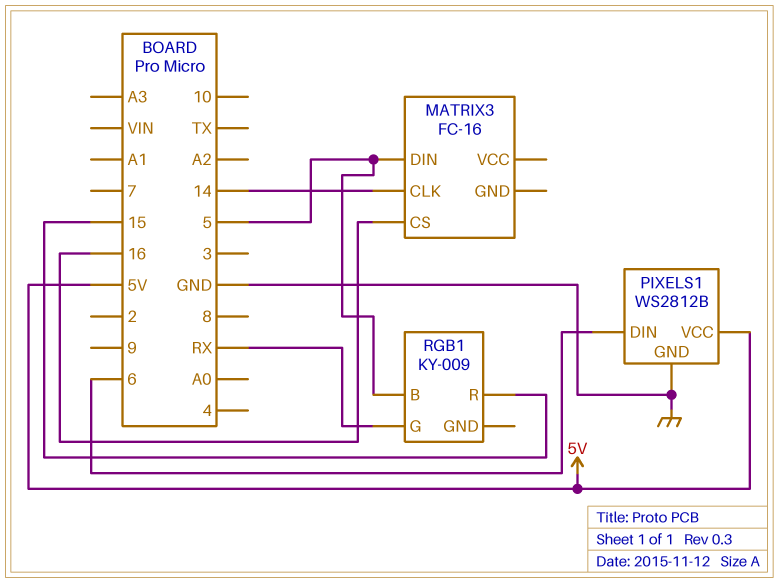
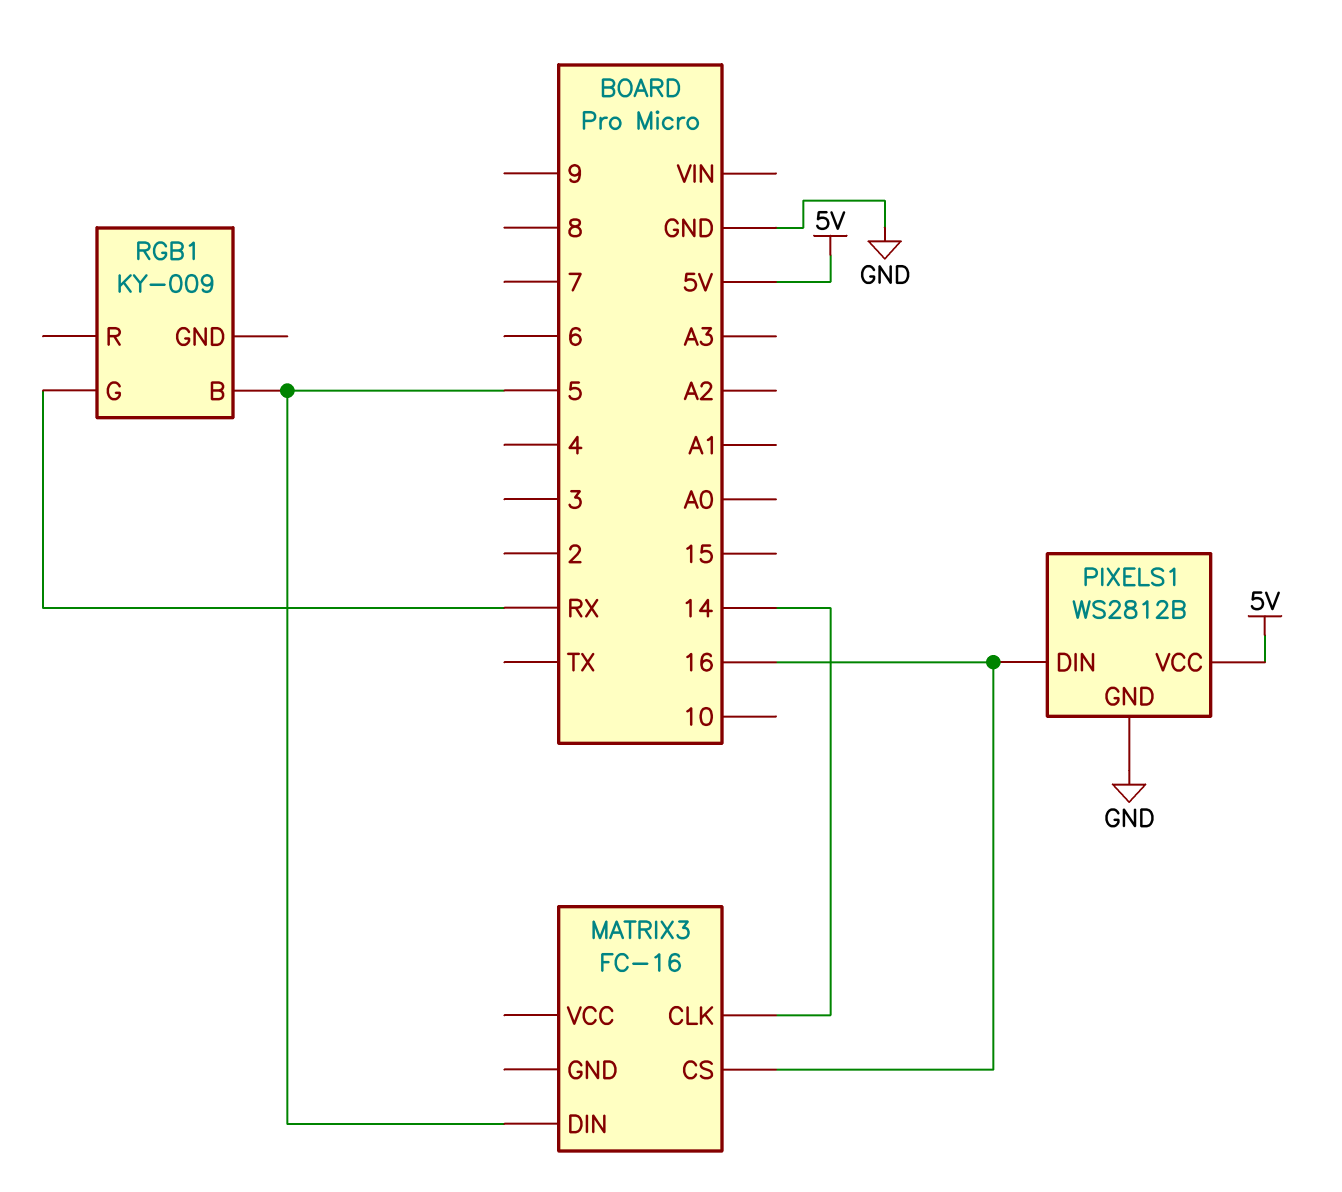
PIXELS1 pin DIN: 6 -> 16
RGB1 pin R: 15 -> none

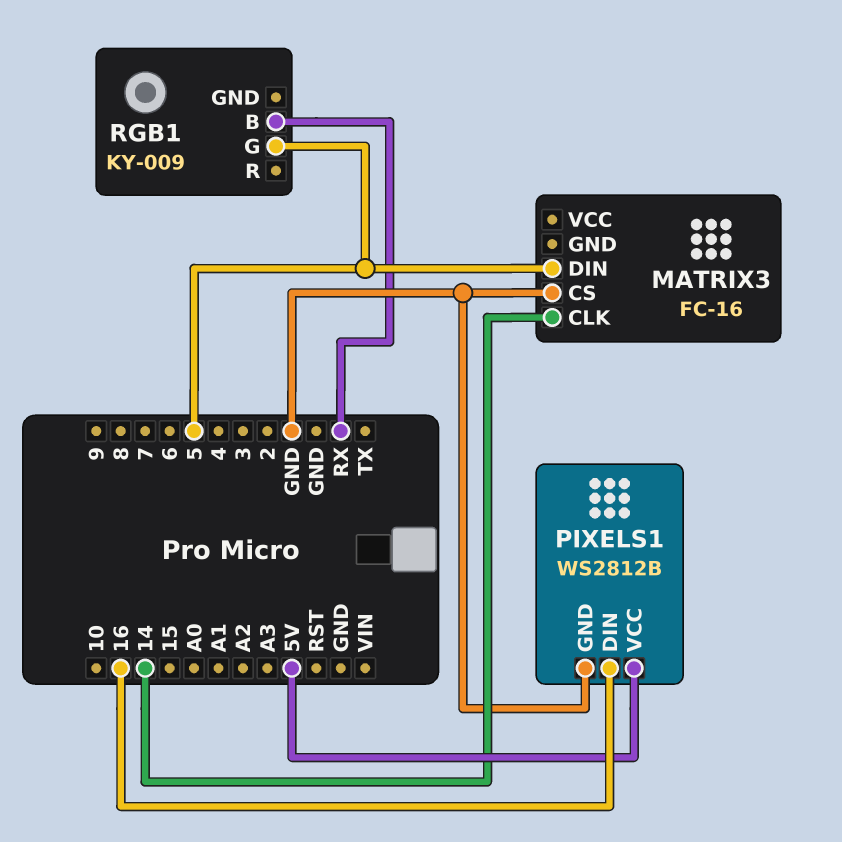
MATRIX3 pin CS: 16 -> GND
RGB1 pin B: 5 -> RX
RGB1 pin G: RX -> 5

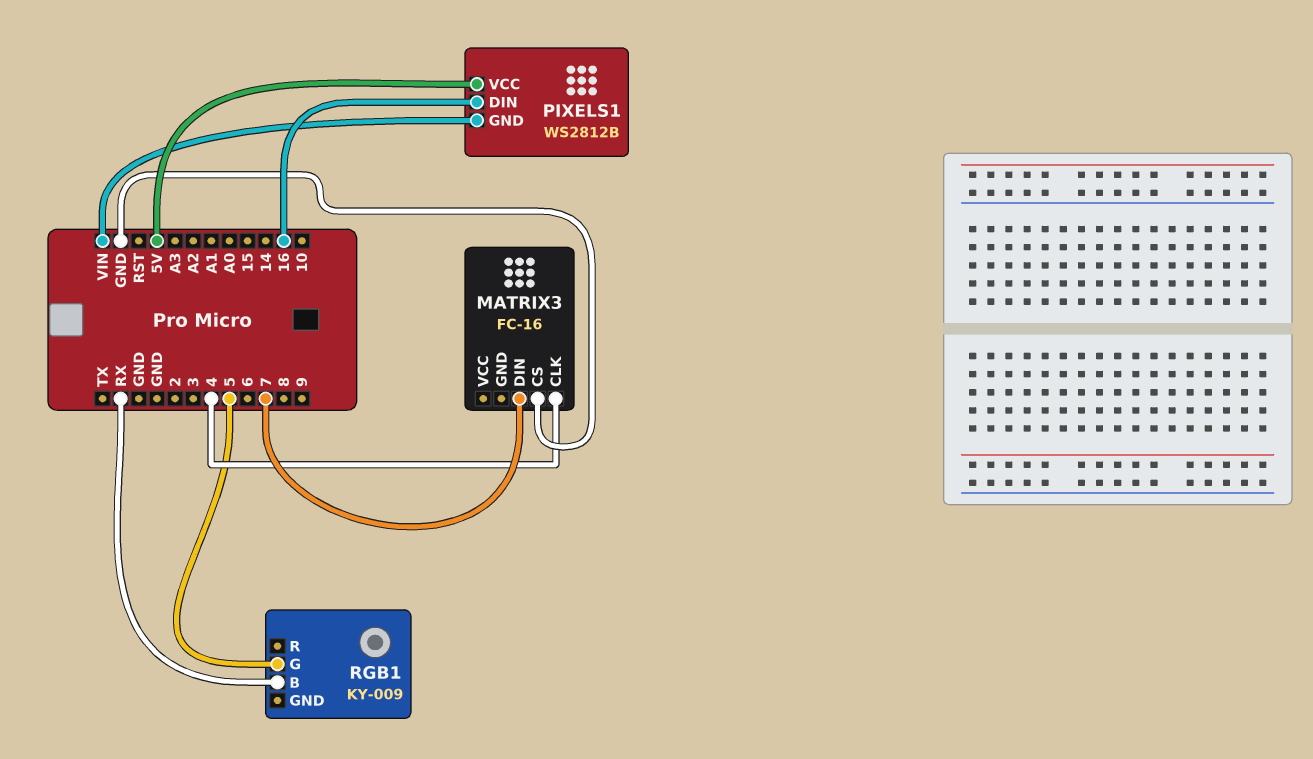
MATRIX3 pin CLK: 14 -> 4
MATRIX3 pin DIN: 5 -> 7
PIXELS1 pin GND: GND -> VIN

